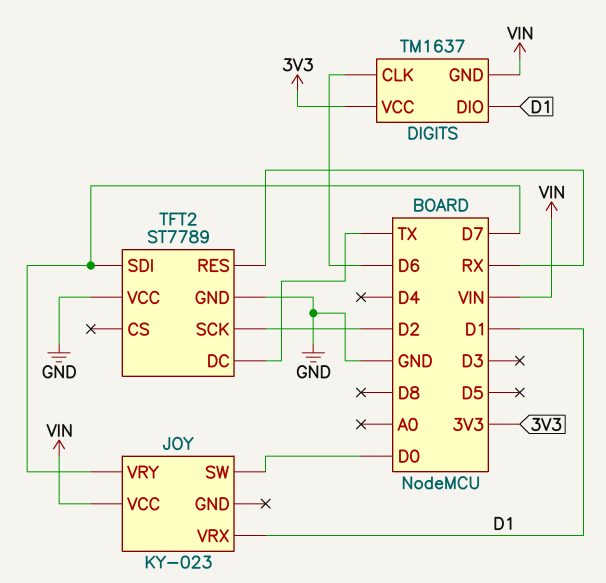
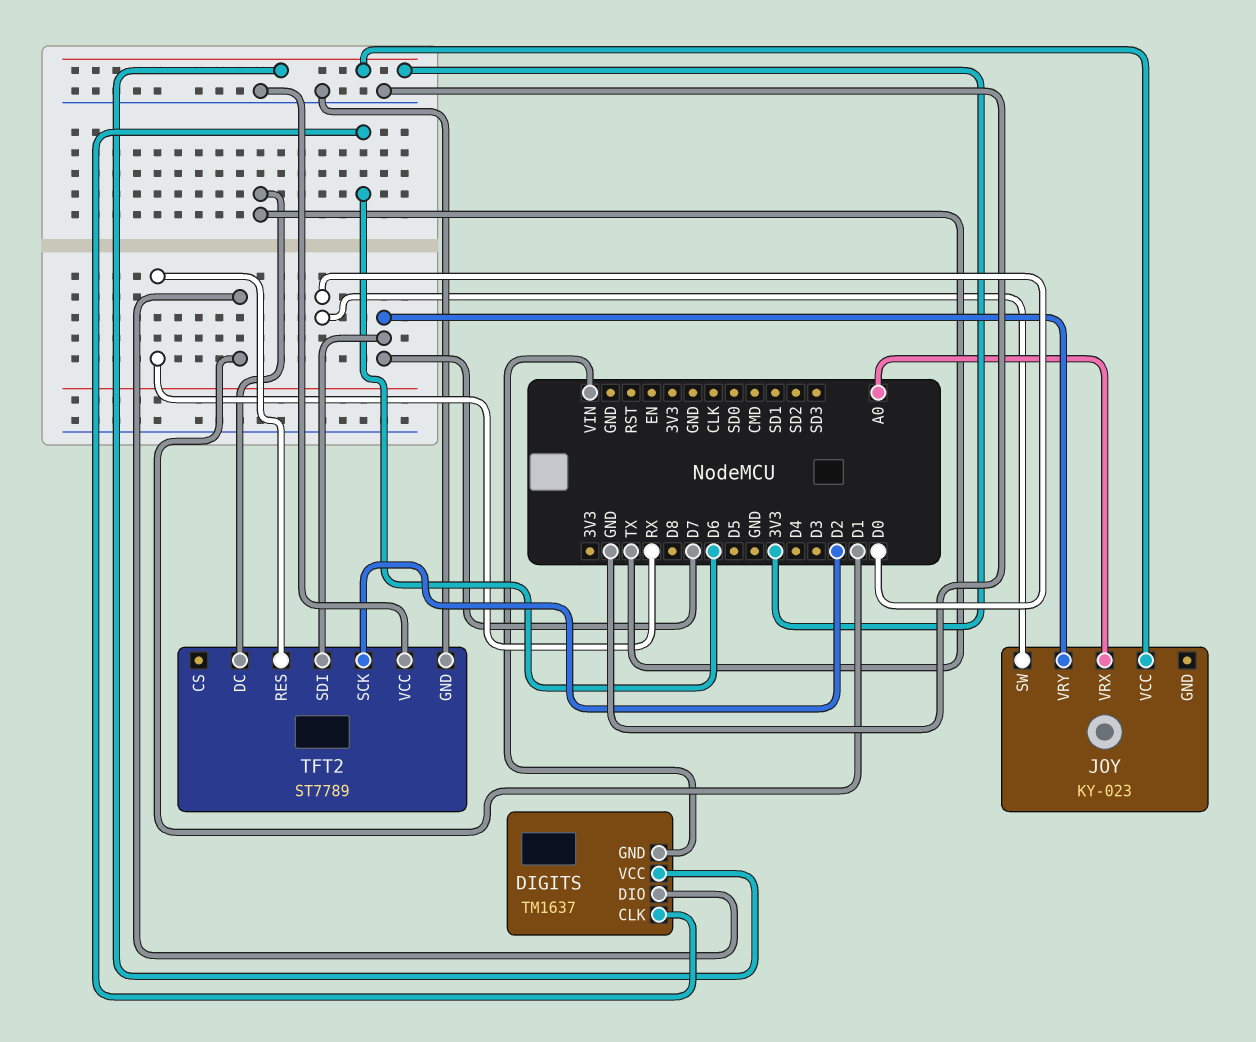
JOY pin VCC: VIN -> 3V3
JOY pin VRX: D1 -> A0

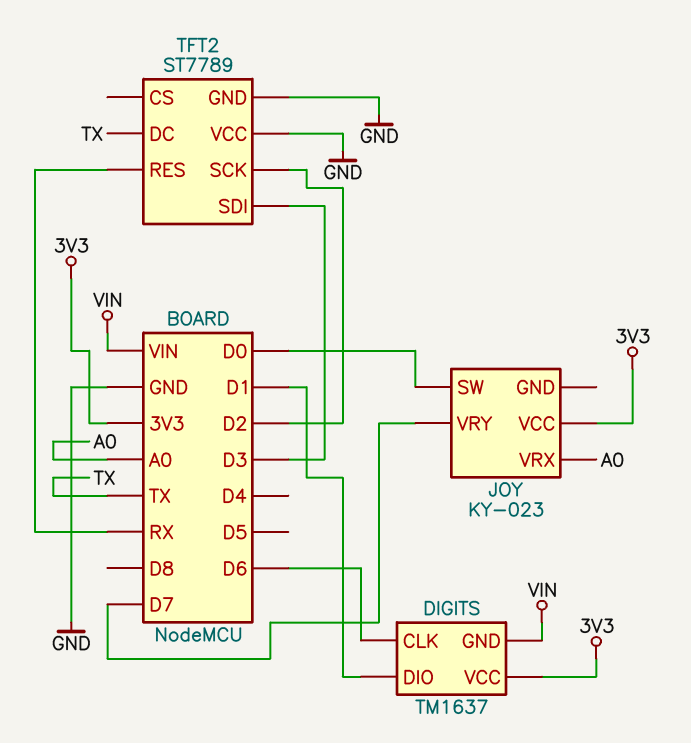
TFT2 pin SDI: D7 -> D3

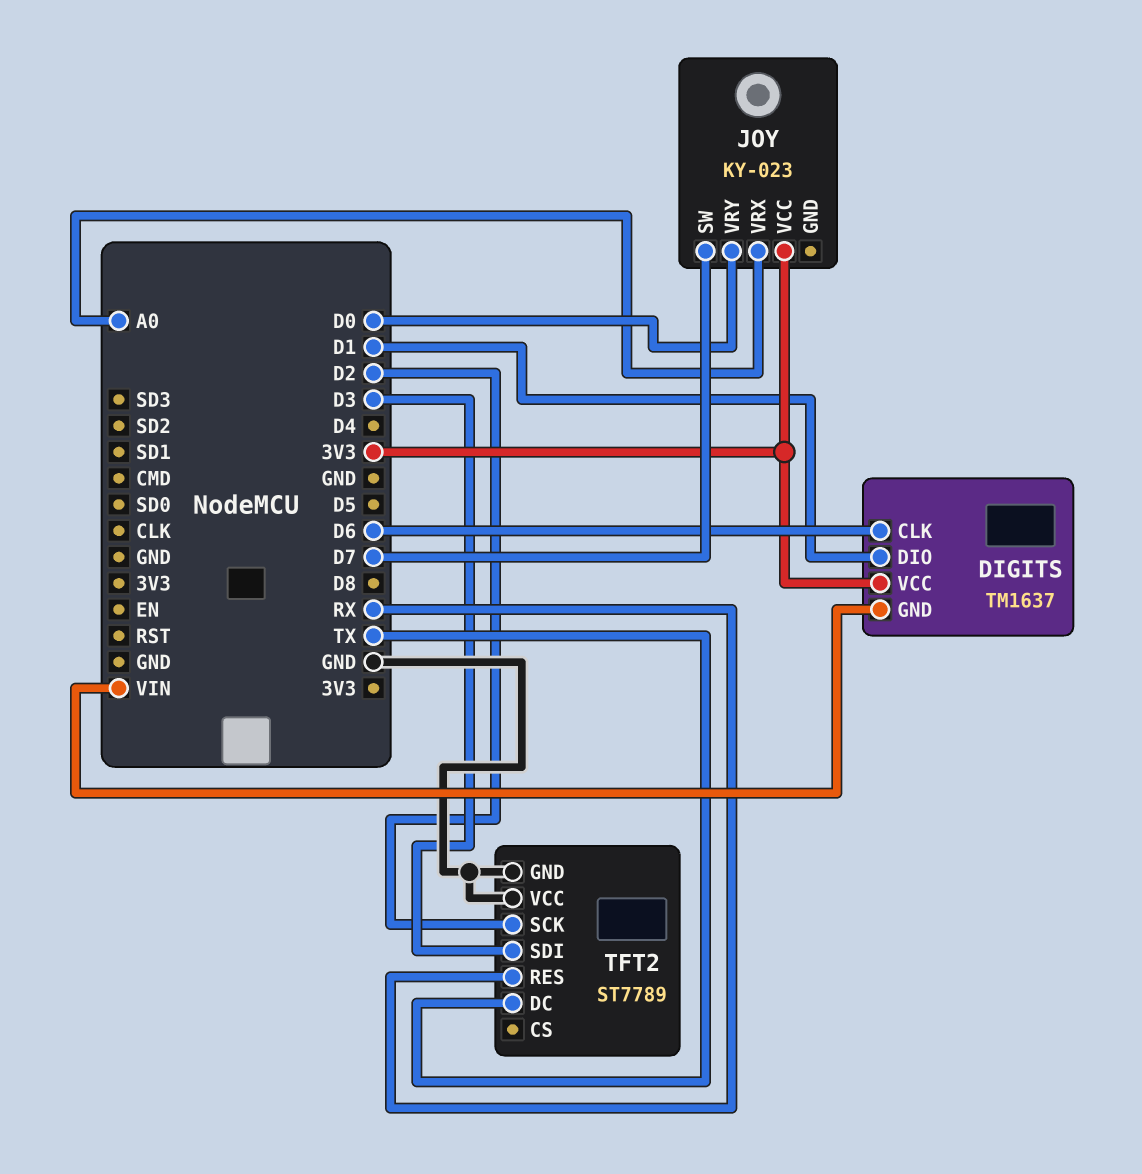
JOY pin SW: D0 -> D7
JOY pin VRY: D7 -> D0

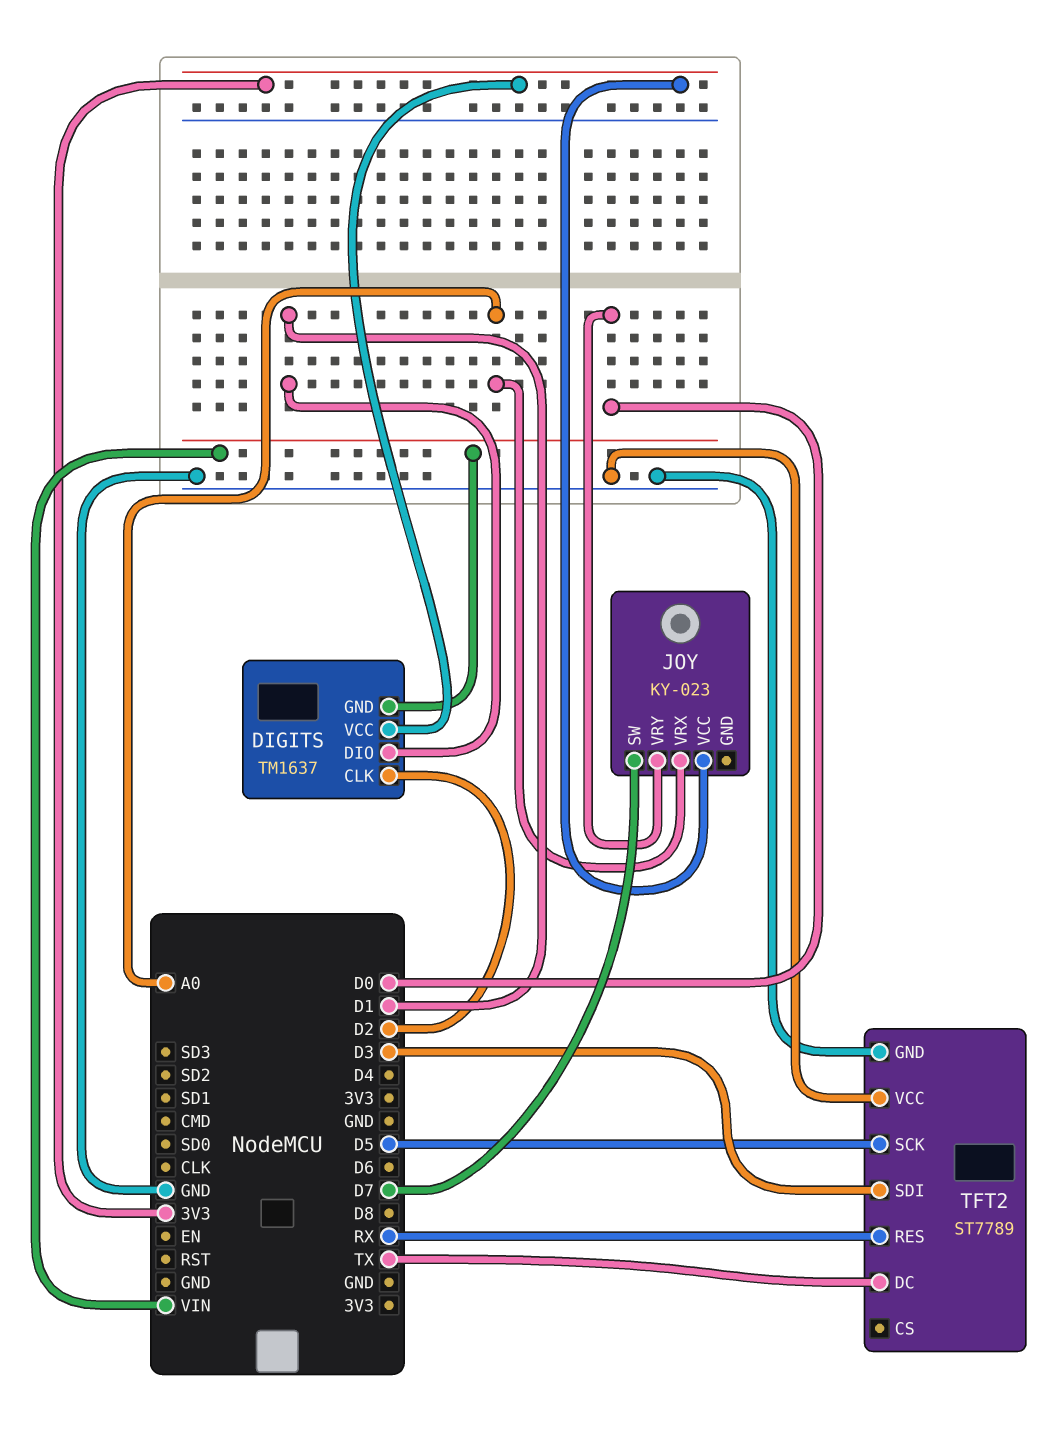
DIGITS pin CLK: D6 -> D2
TFT2 pin SCK: D2 -> D5

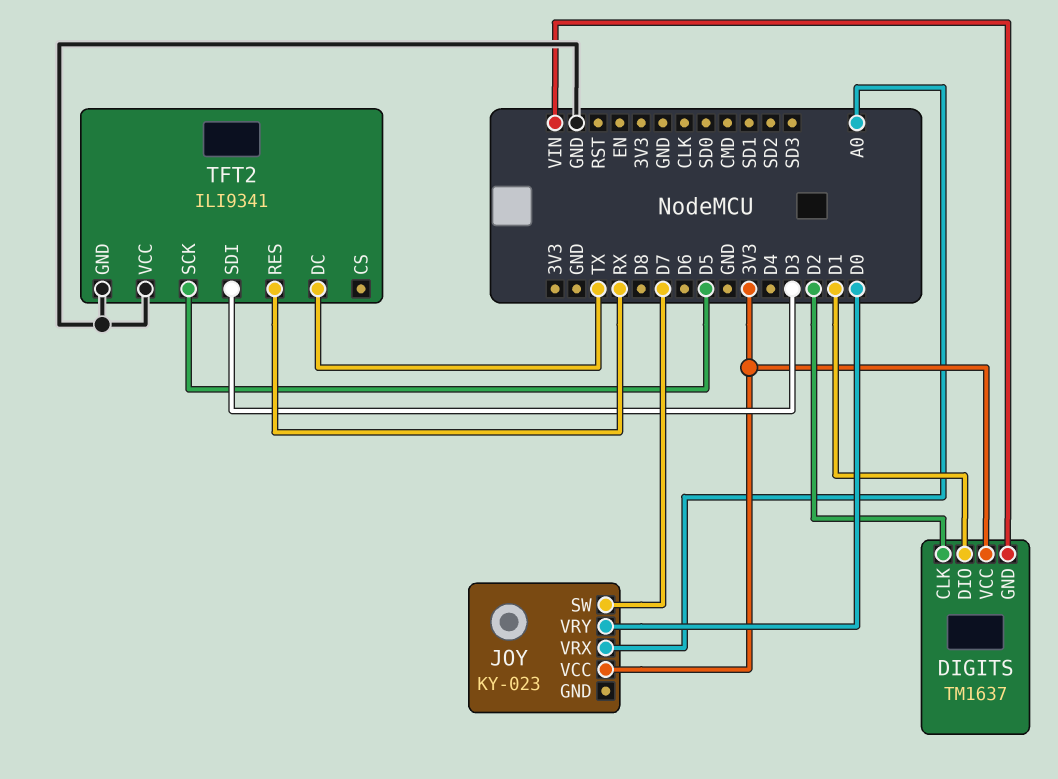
TFT2: ST7789 -> ILI9341

